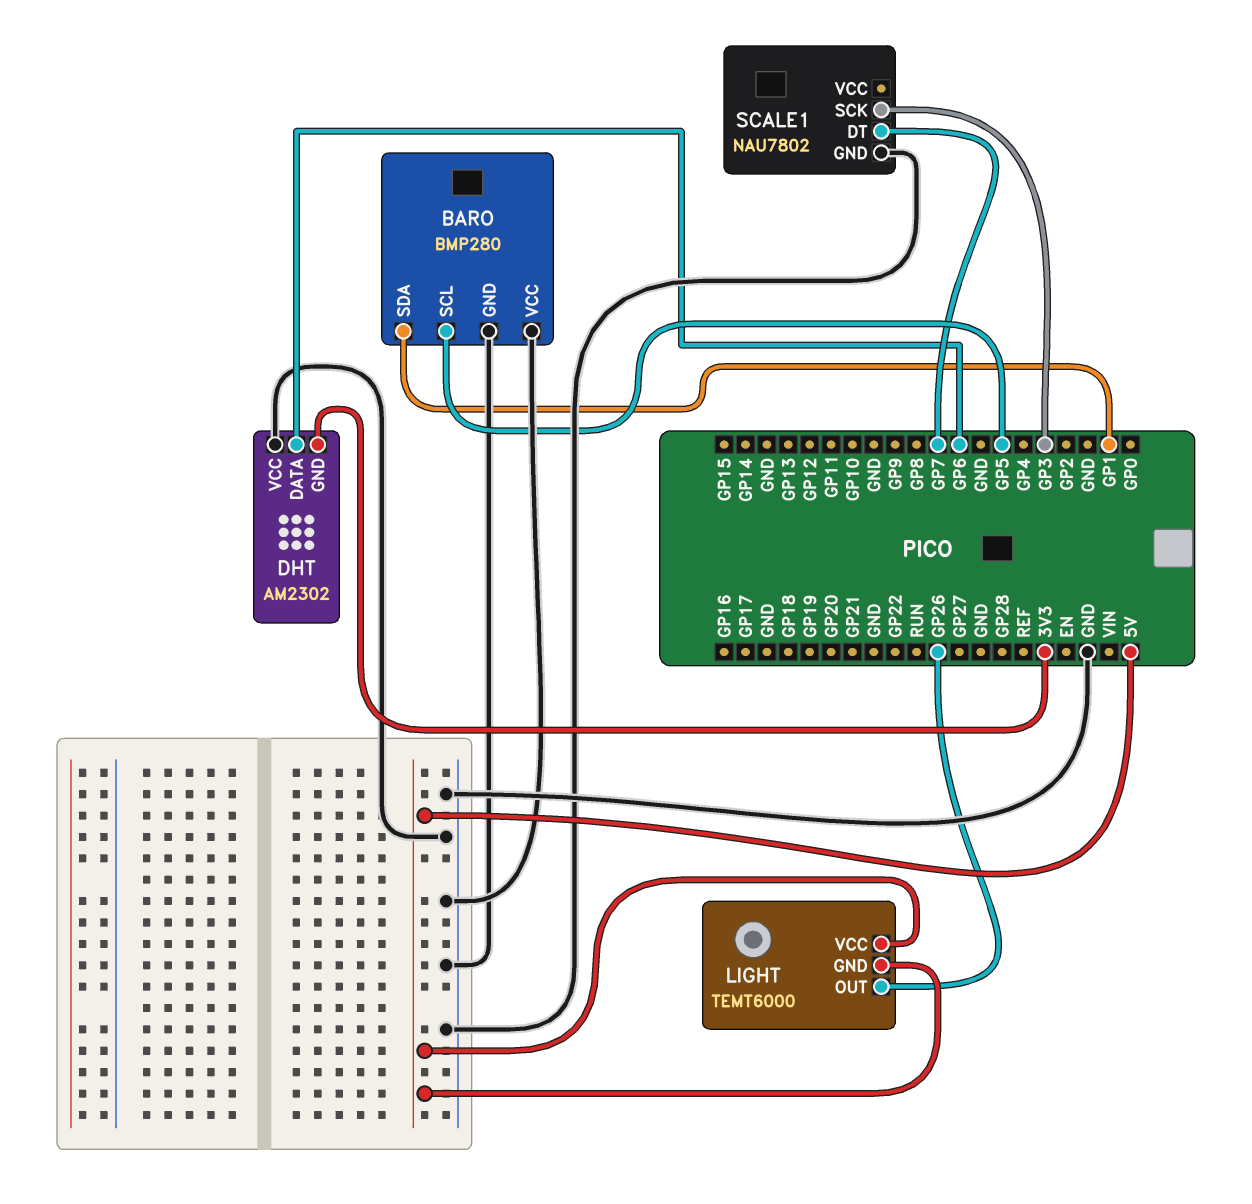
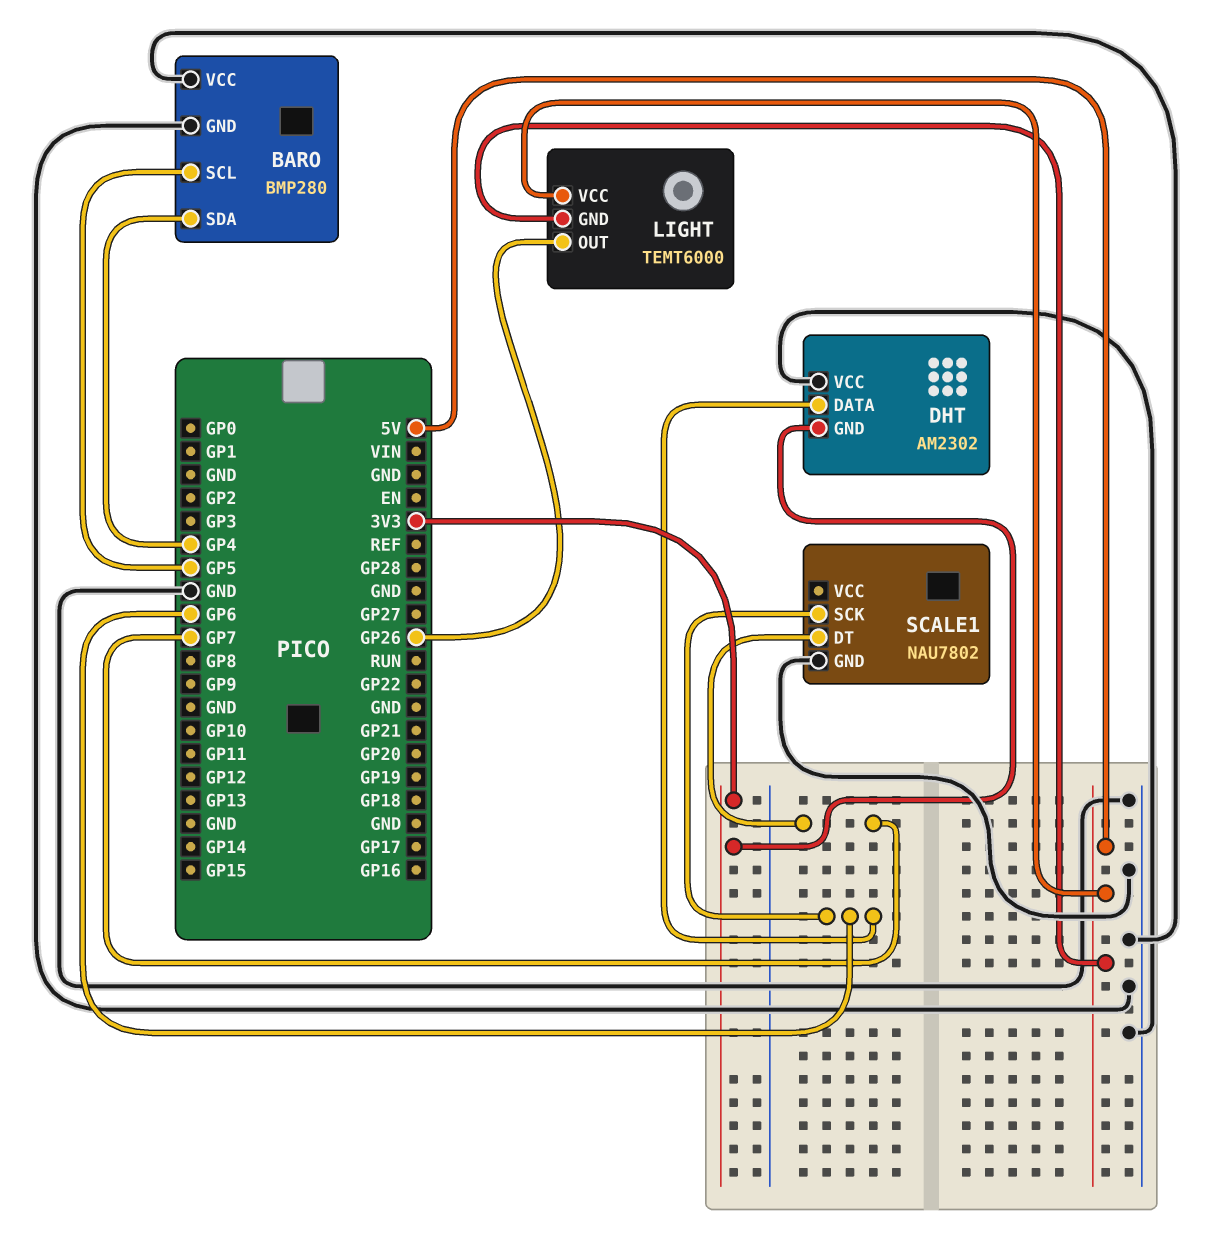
BARO pin SDA: GP1 -> GP4
SCALE1 pin SCK: GP3 -> GP6

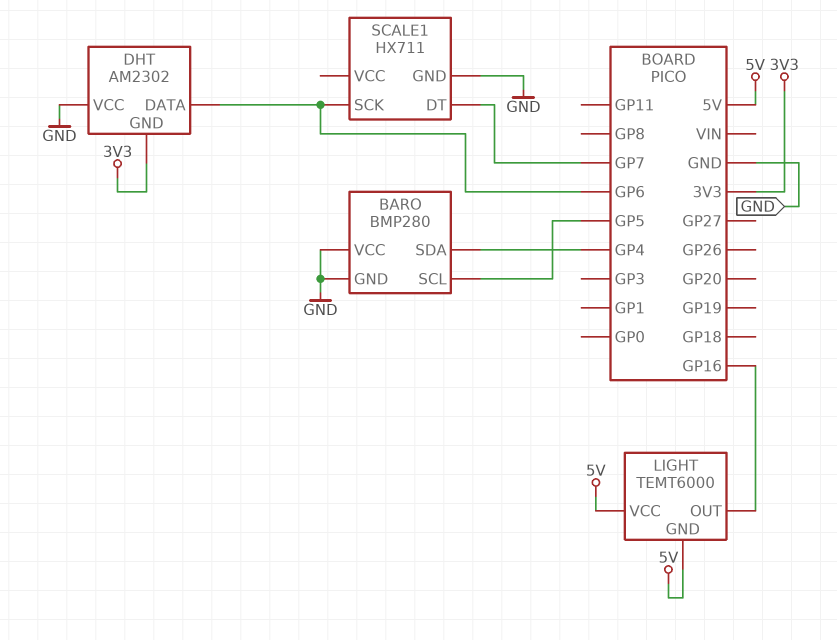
LIGHT pin OUT: GP26 -> GP16
SCALE1: NAU7802 -> HX711

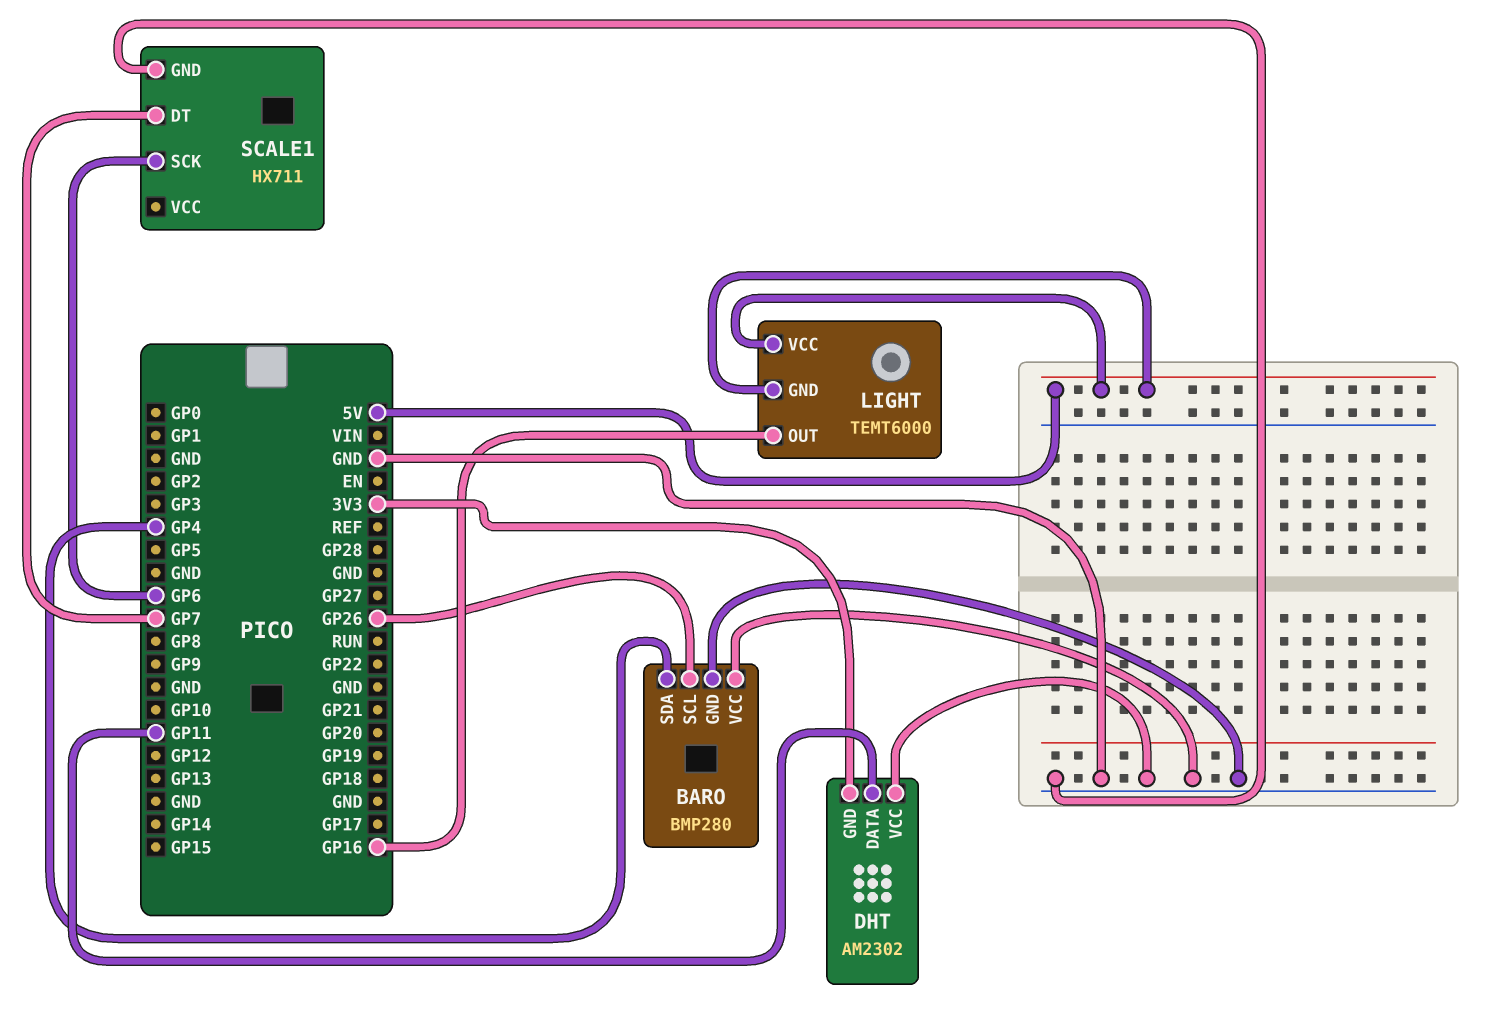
BARO pin SCL: GP5 -> GP26
DHT pin DATA: GP6 -> GP11

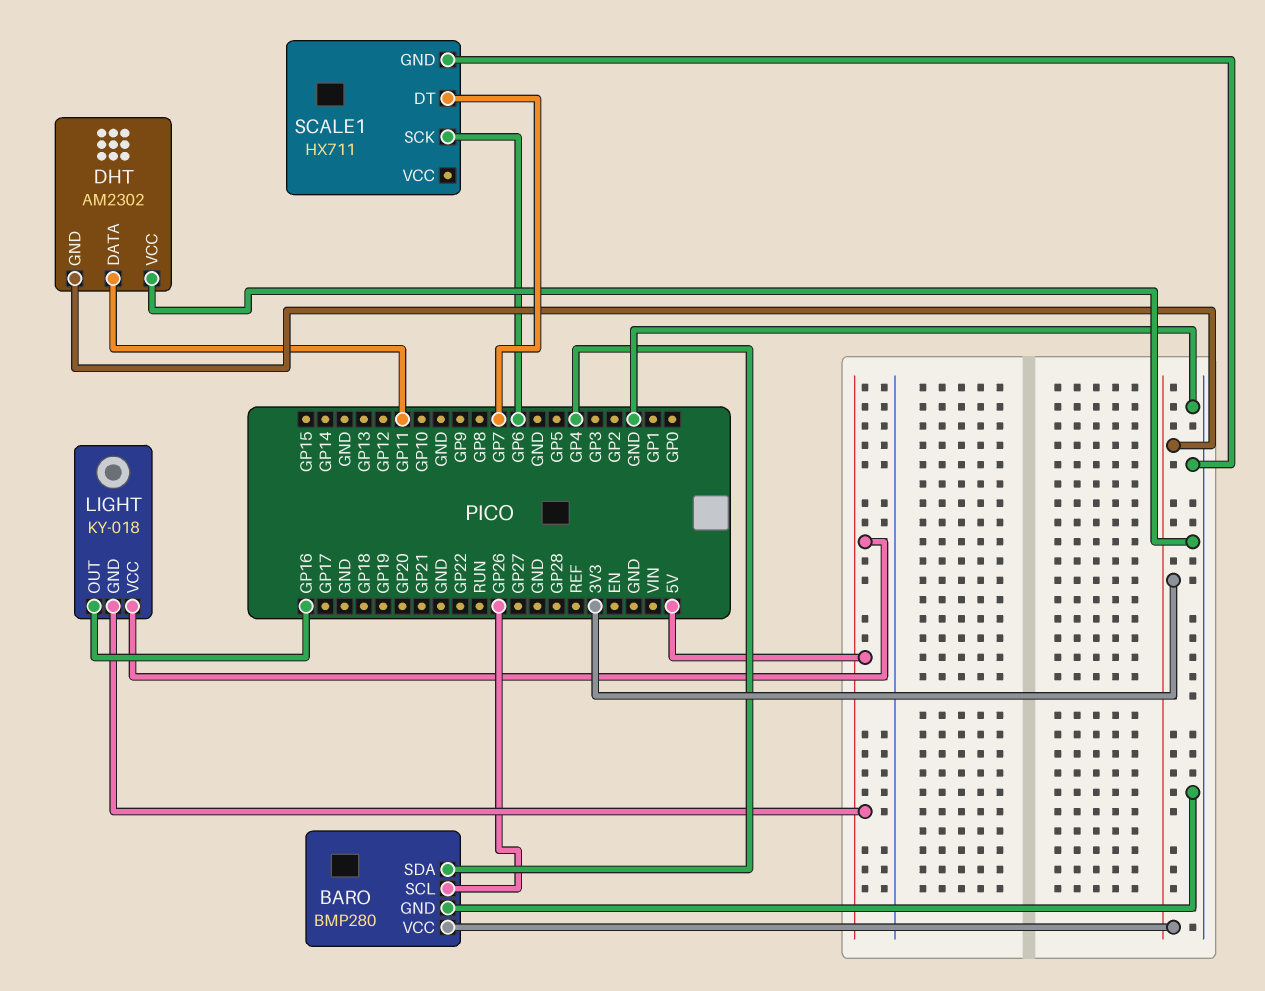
BARO pin VCC: GND -> 3V3
LIGHT: TEMT6000 -> KY-018

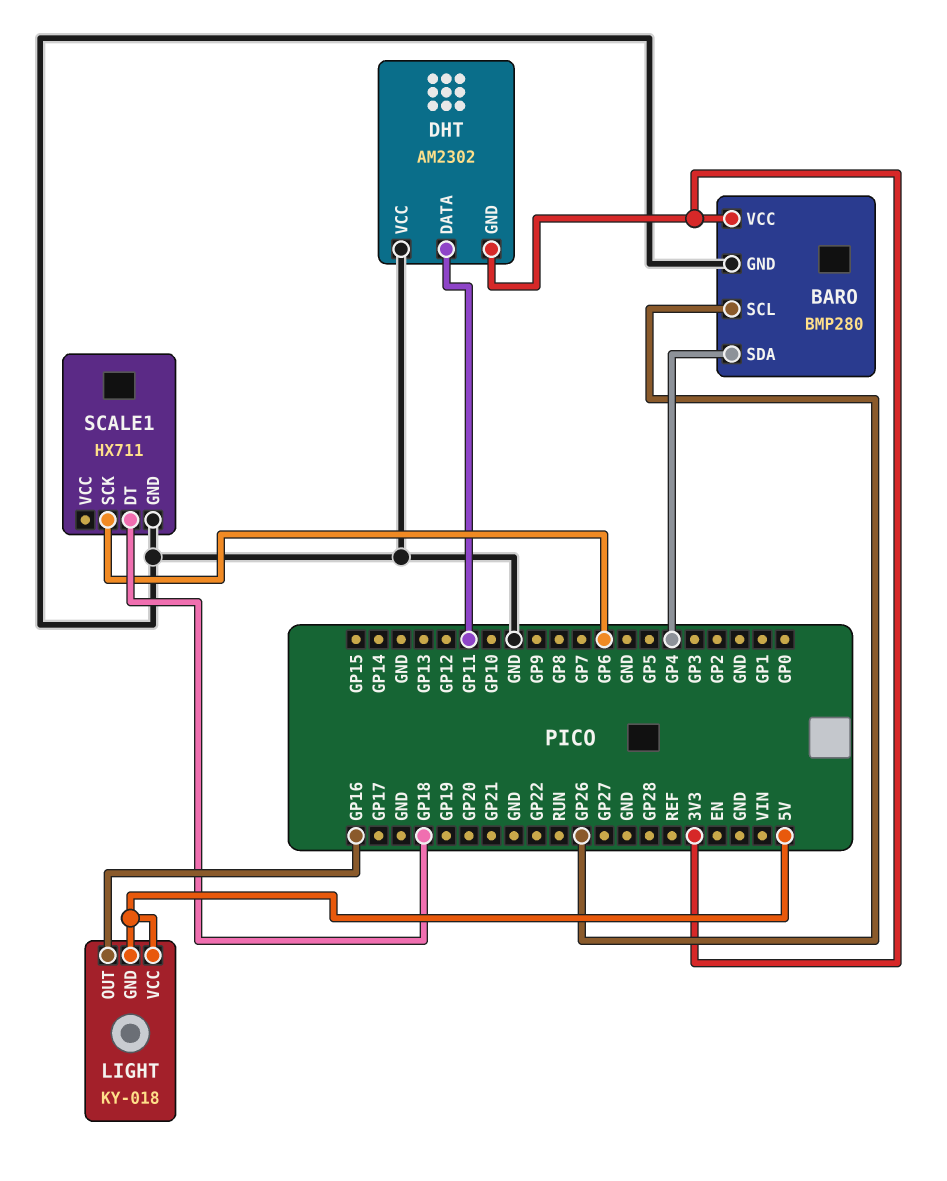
SCALE1 pin DT: GP7 -> GP18

